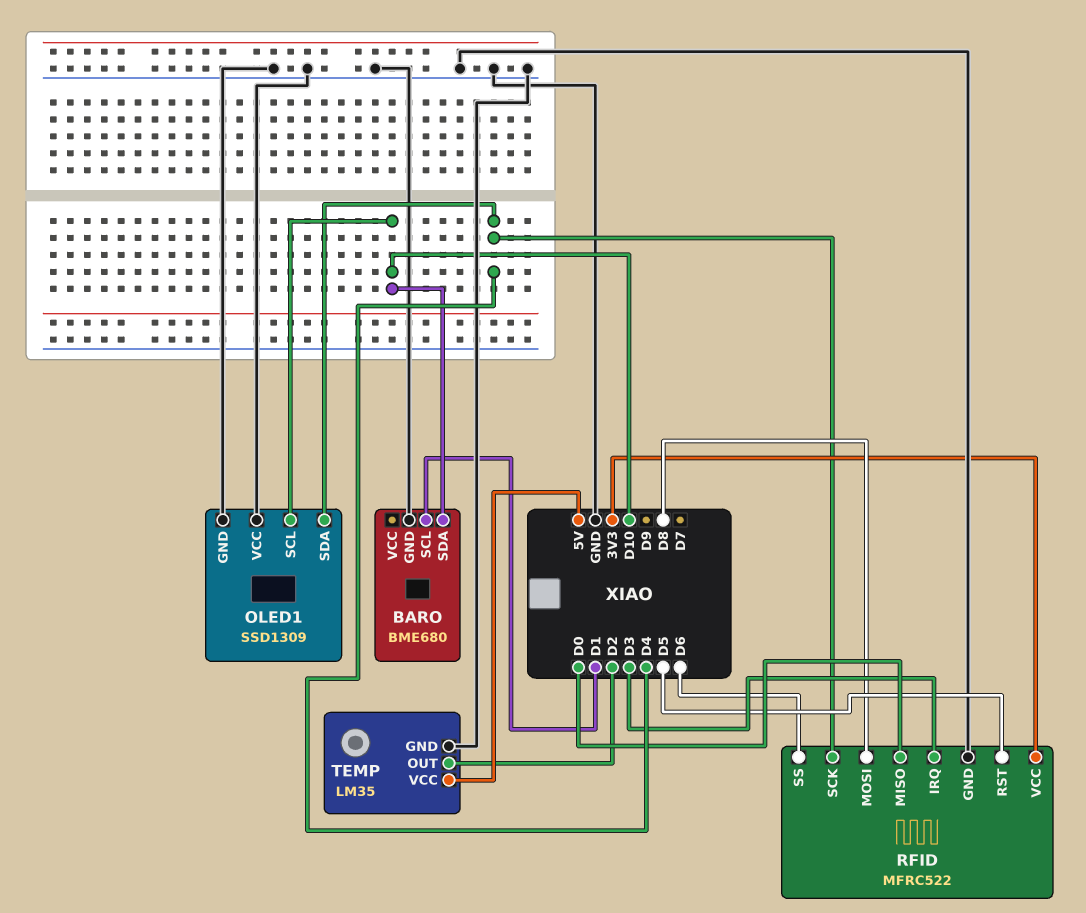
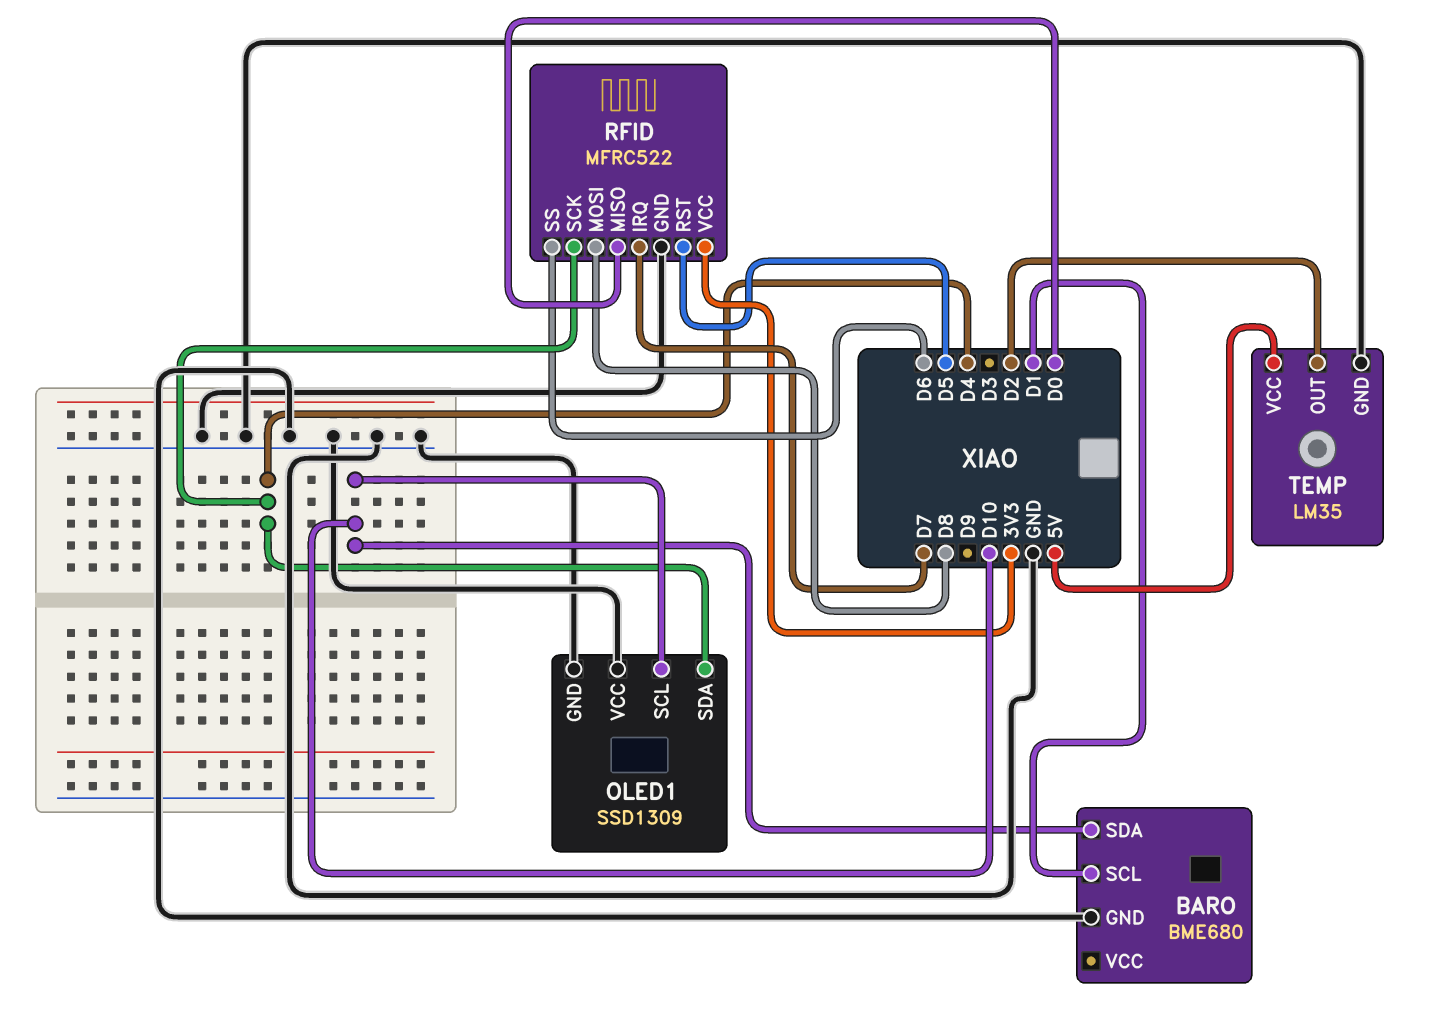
RFID pin IRQ: D3 -> D7

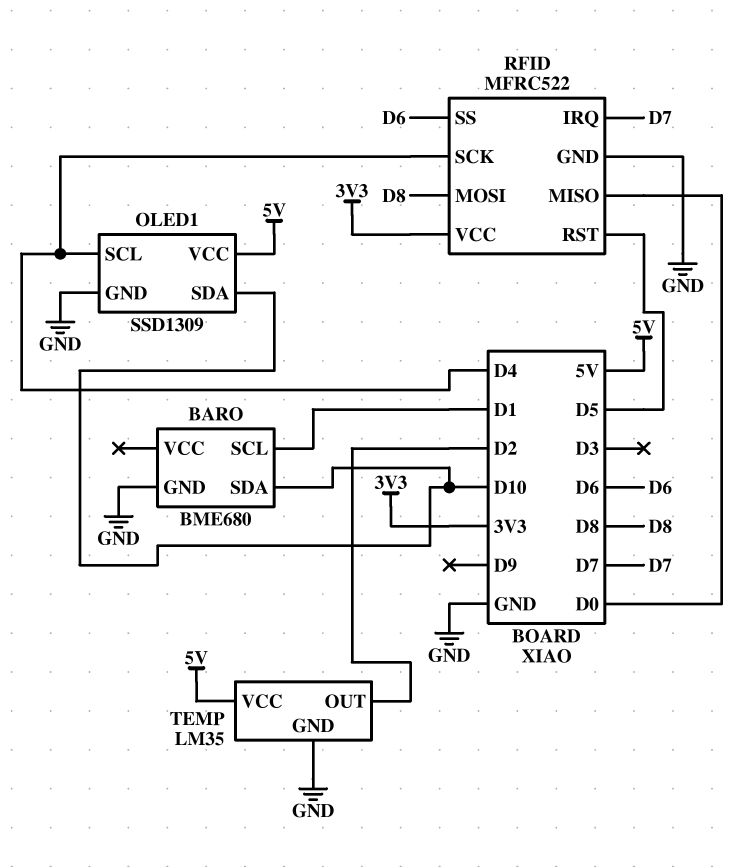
OLED1 pin SCL: D10 -> D4
OLED1 pin SDA: D4 -> D10
OLED1 pin VCC: GND -> 5V

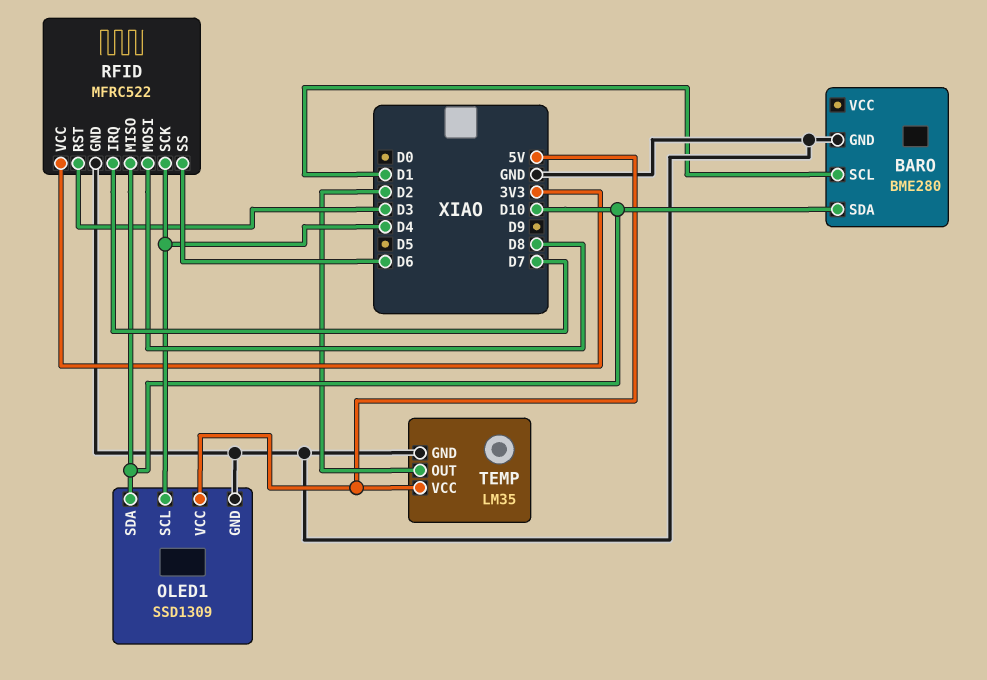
BARO: BME680 -> BME280
RFID pin MISO: D0 -> D10
RFID pin RST: D5 -> D3

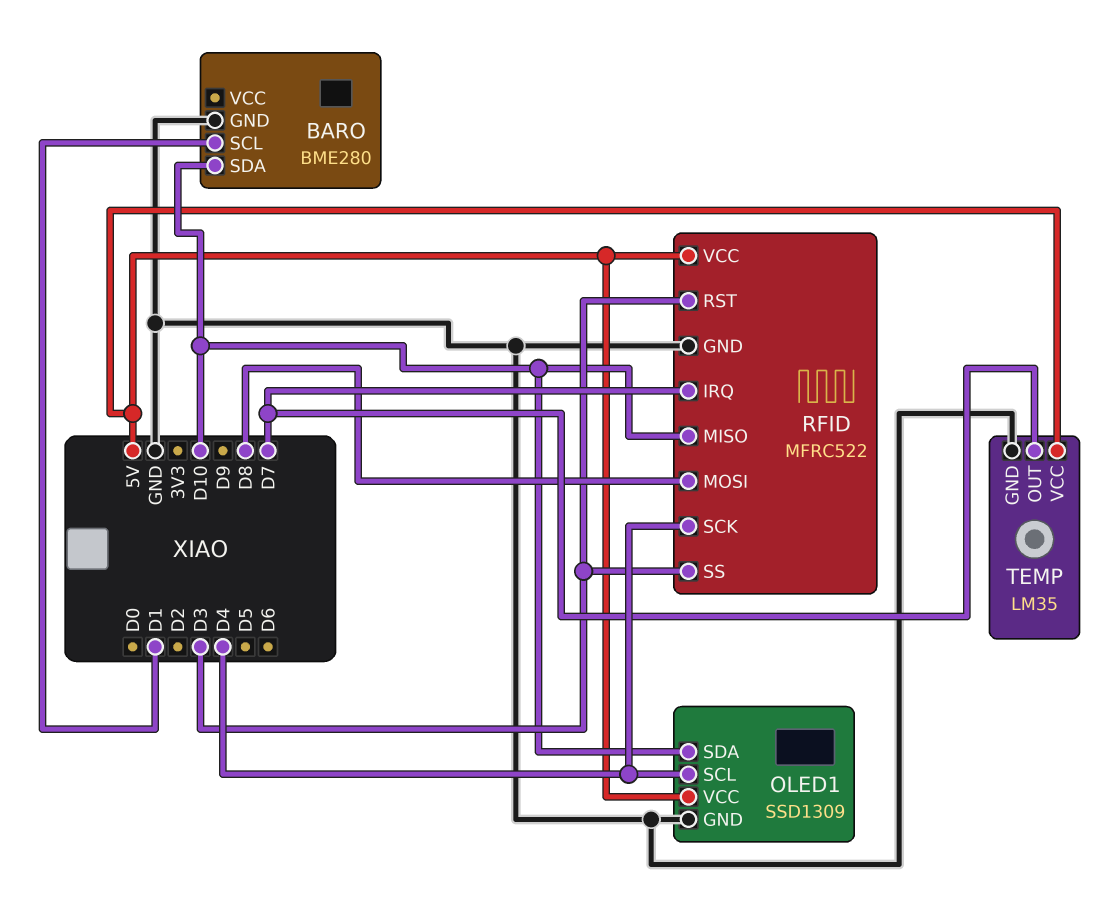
RFID pin SS: D6 -> D3
RFID pin VCC: 3V3 -> 5V
TEMP pin OUT: D2 -> D7

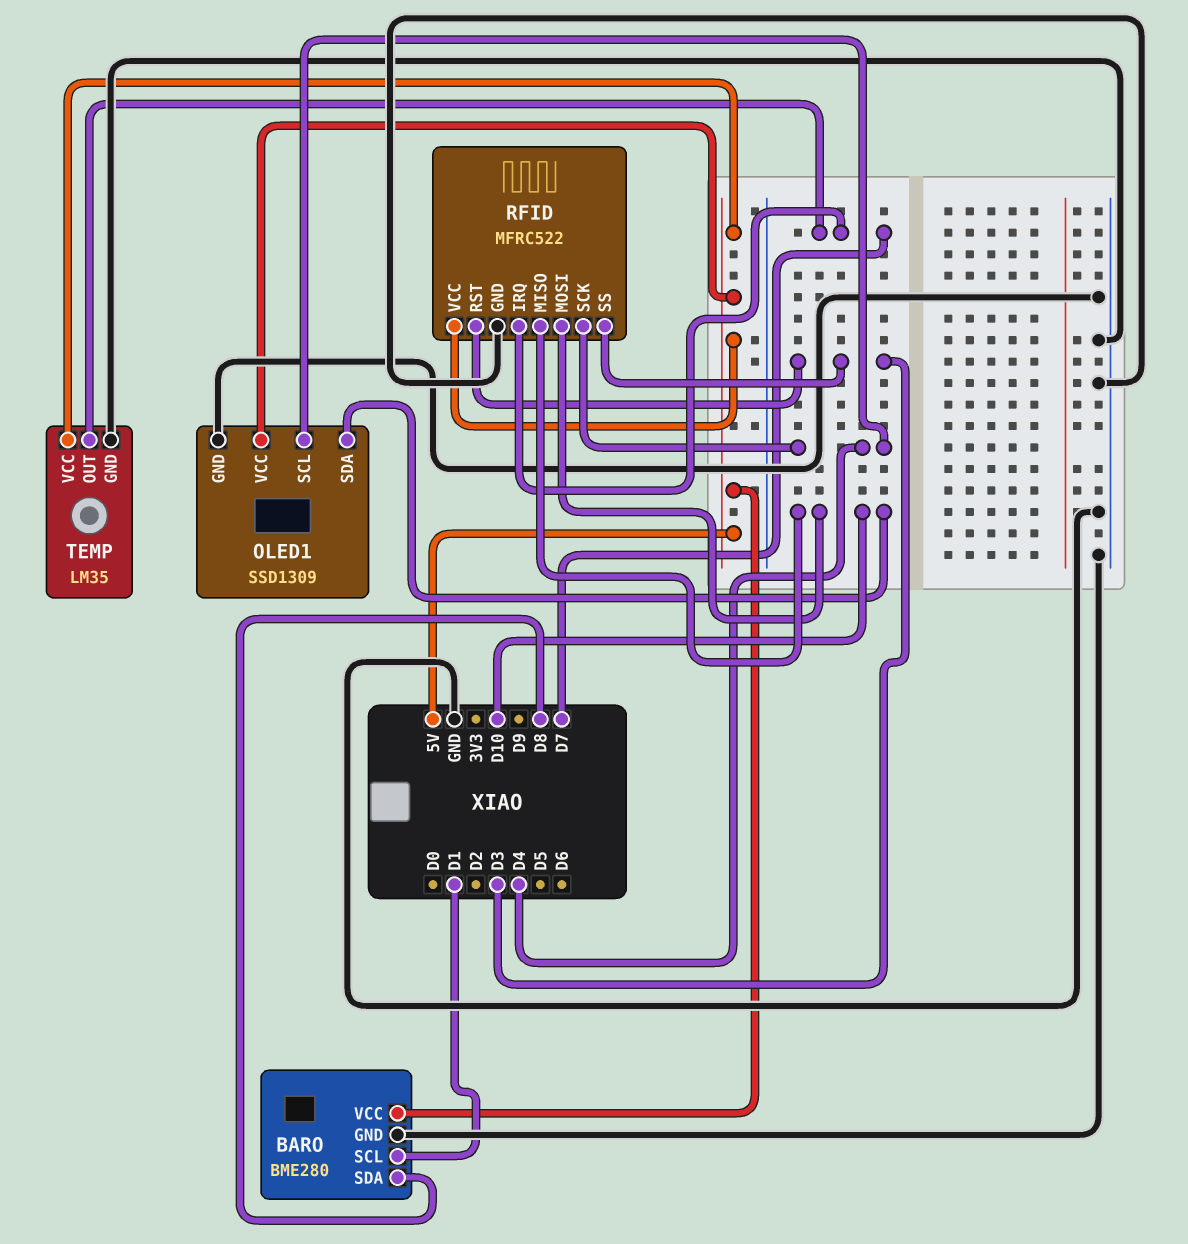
BARO pin SDA: D10 -> D8
BARO pin VCC: none -> 5V
RFID pin MOSI: D8 -> D10

